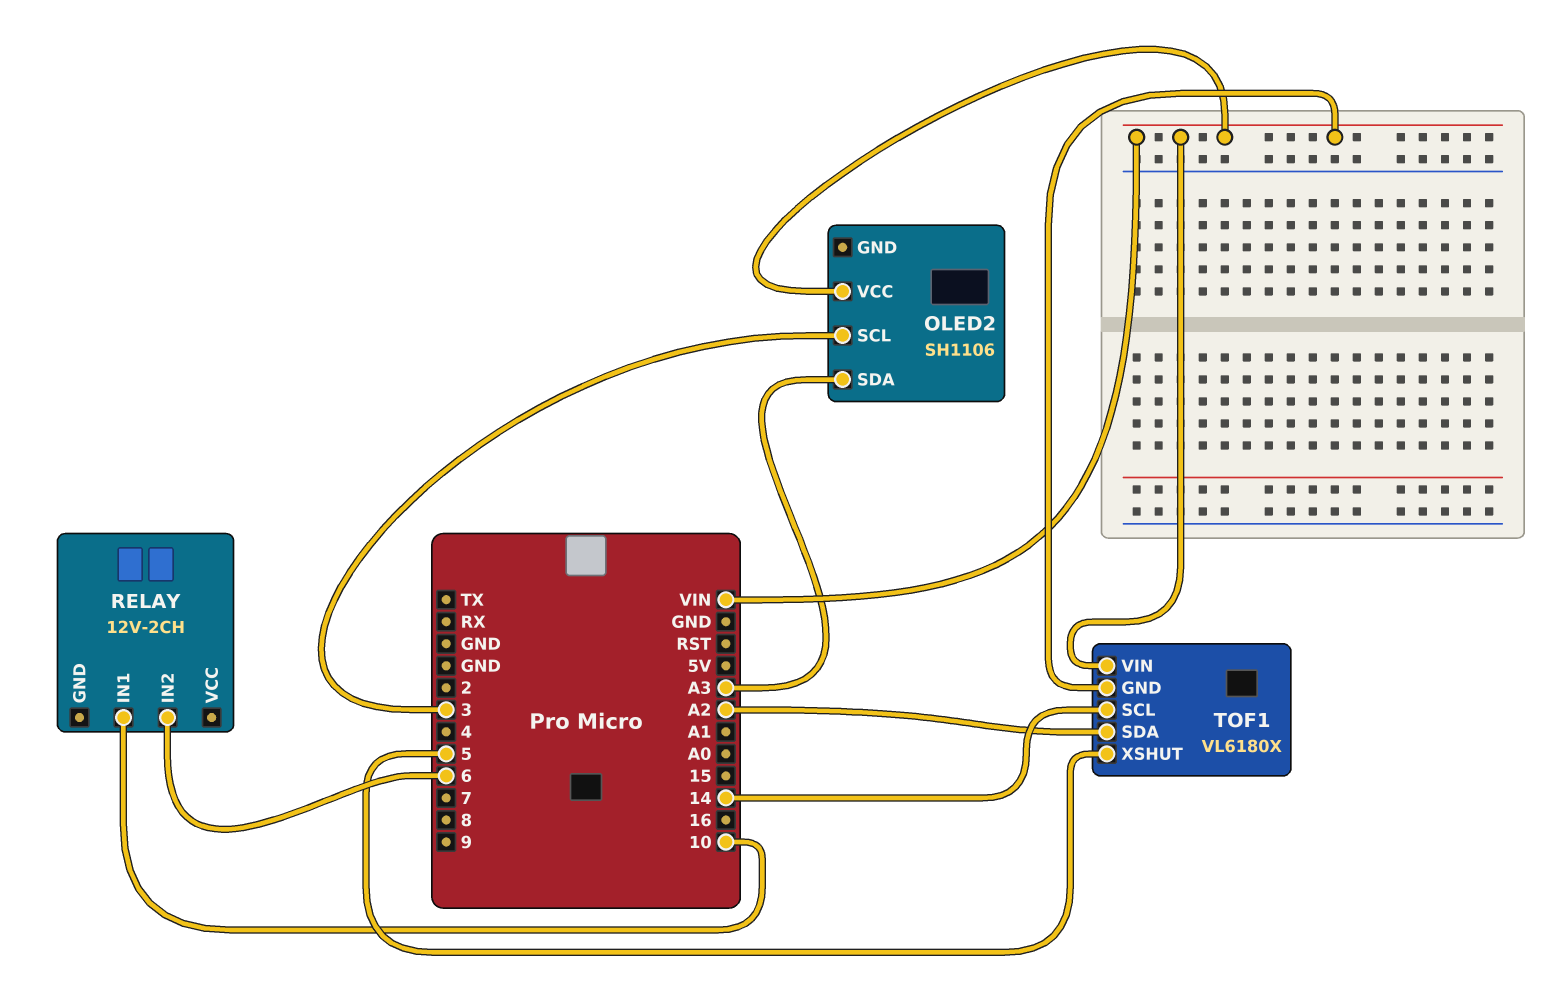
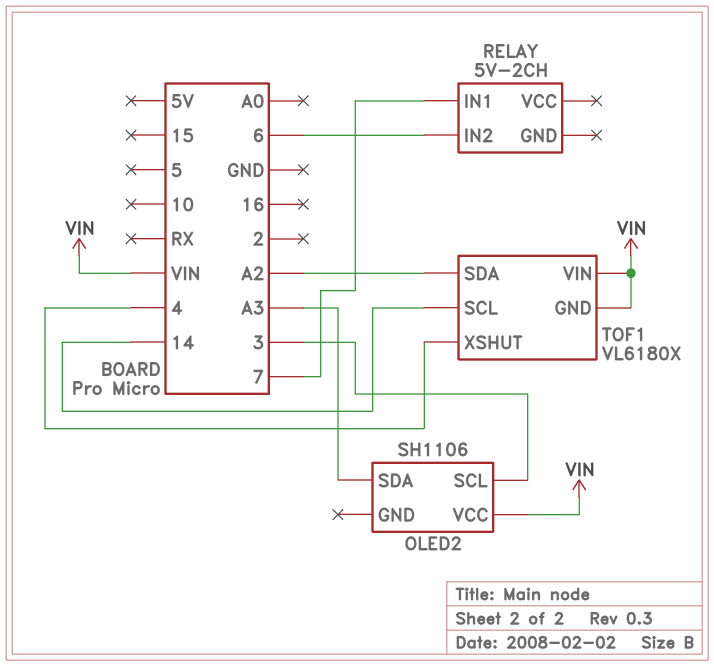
RELAY: 12V-2CH -> 5V-2CH
RELAY pin IN1: 10 -> 7
TOF1 pin XSHUT: 5 -> 4

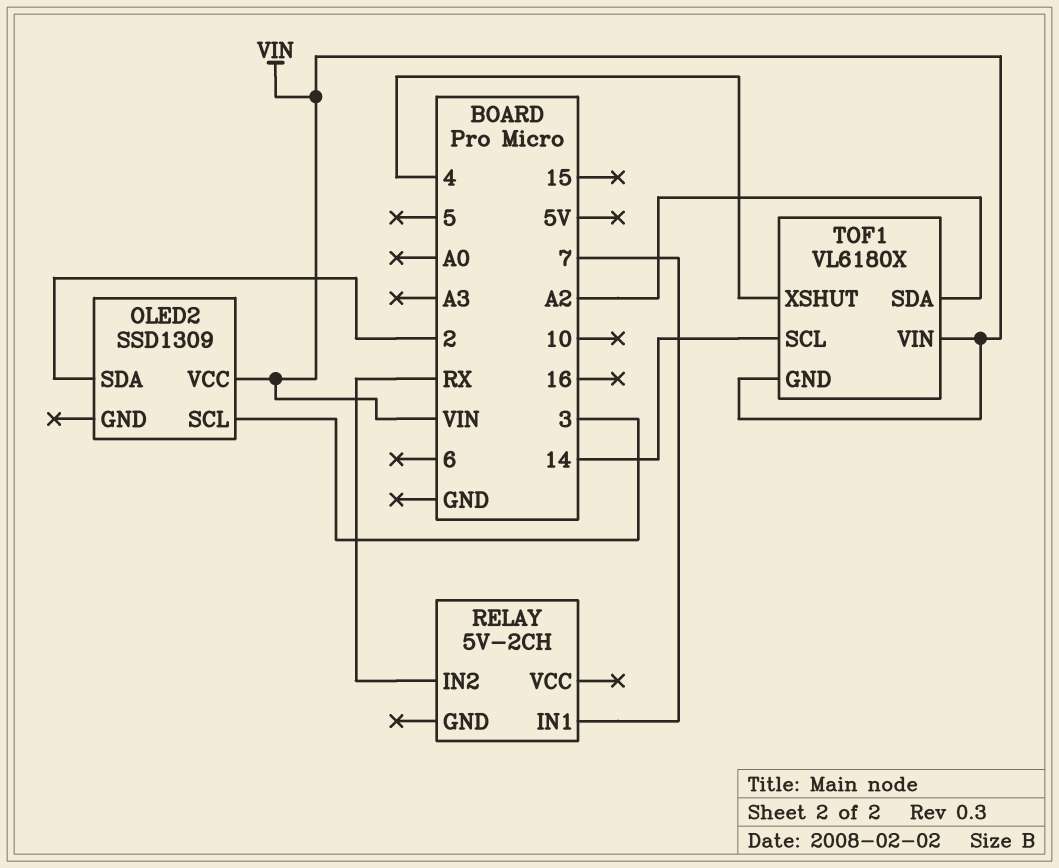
OLED2: SH1106 -> SSD1309
OLED2 pin SDA: A3 -> 2
RELAY pin IN2: 6 -> RX

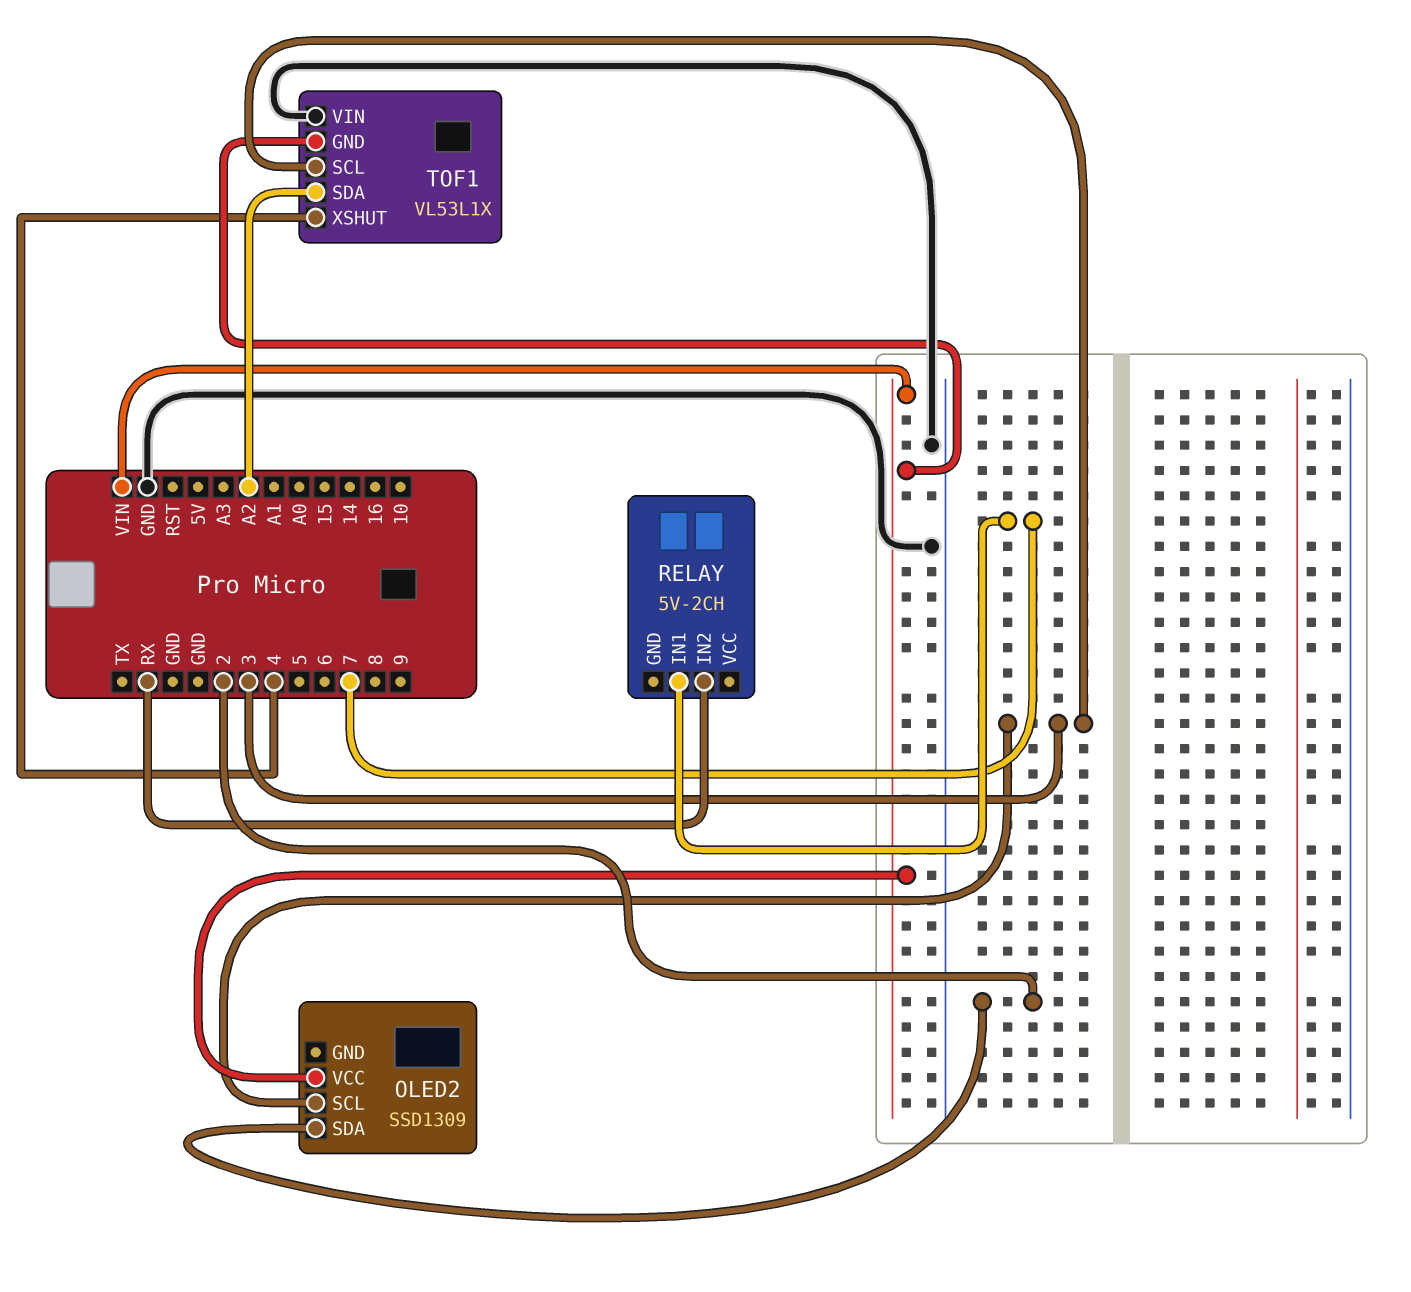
TOF1: VL6180X -> VL53L1X
TOF1 pin SCL: 14 -> 3
TOF1 pin VIN: VIN -> GND

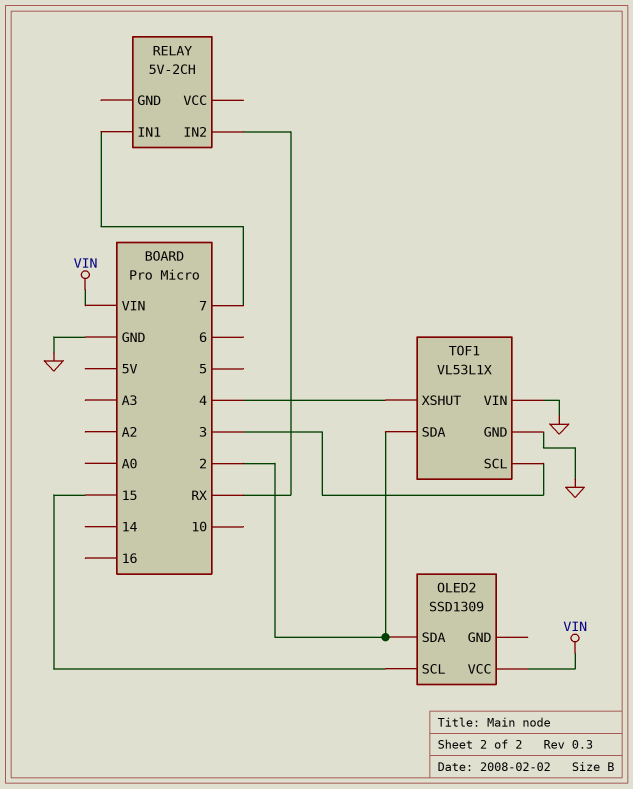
OLED2 pin SCL: 3 -> 15
TOF1 pin GND: VIN -> GND
TOF1 pin SDA: A2 -> 2

